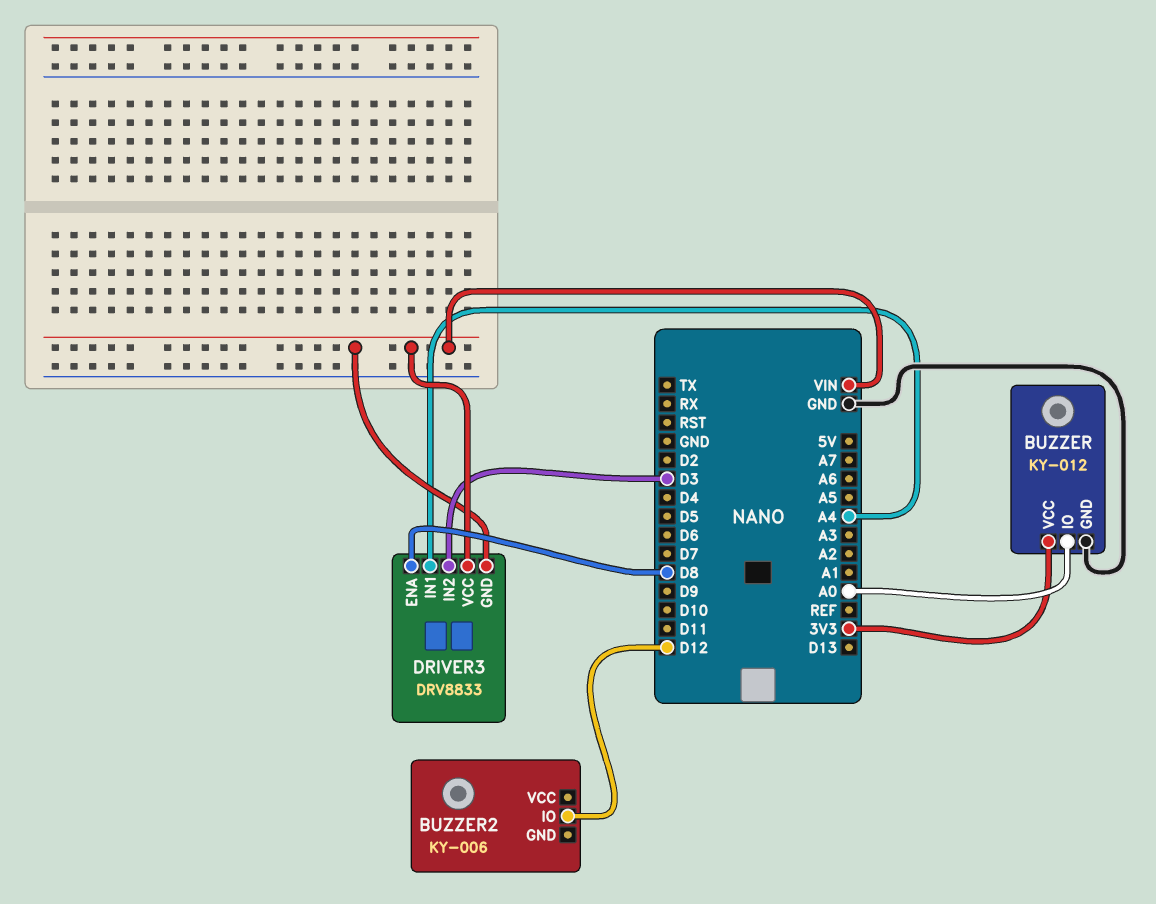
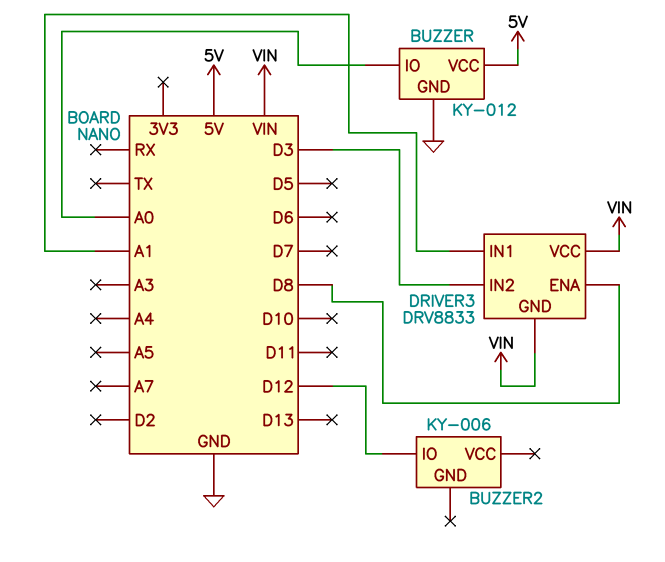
BUZZER pin VCC: 3V3 -> 5V
DRIVER3 pin IN1: A4 -> A1

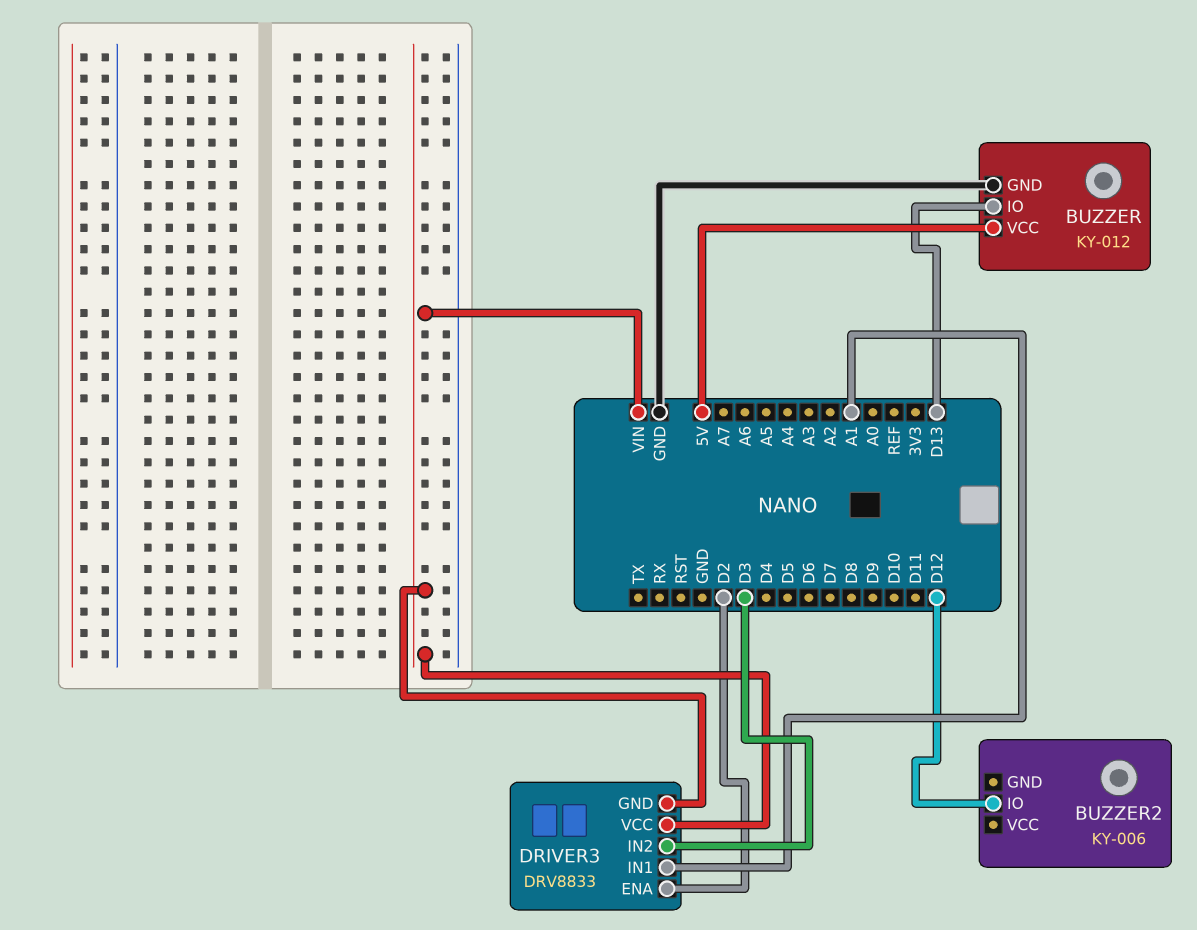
BUZZER pin IO: A0 -> D13
DRIVER3 pin ENA: D8 -> D2

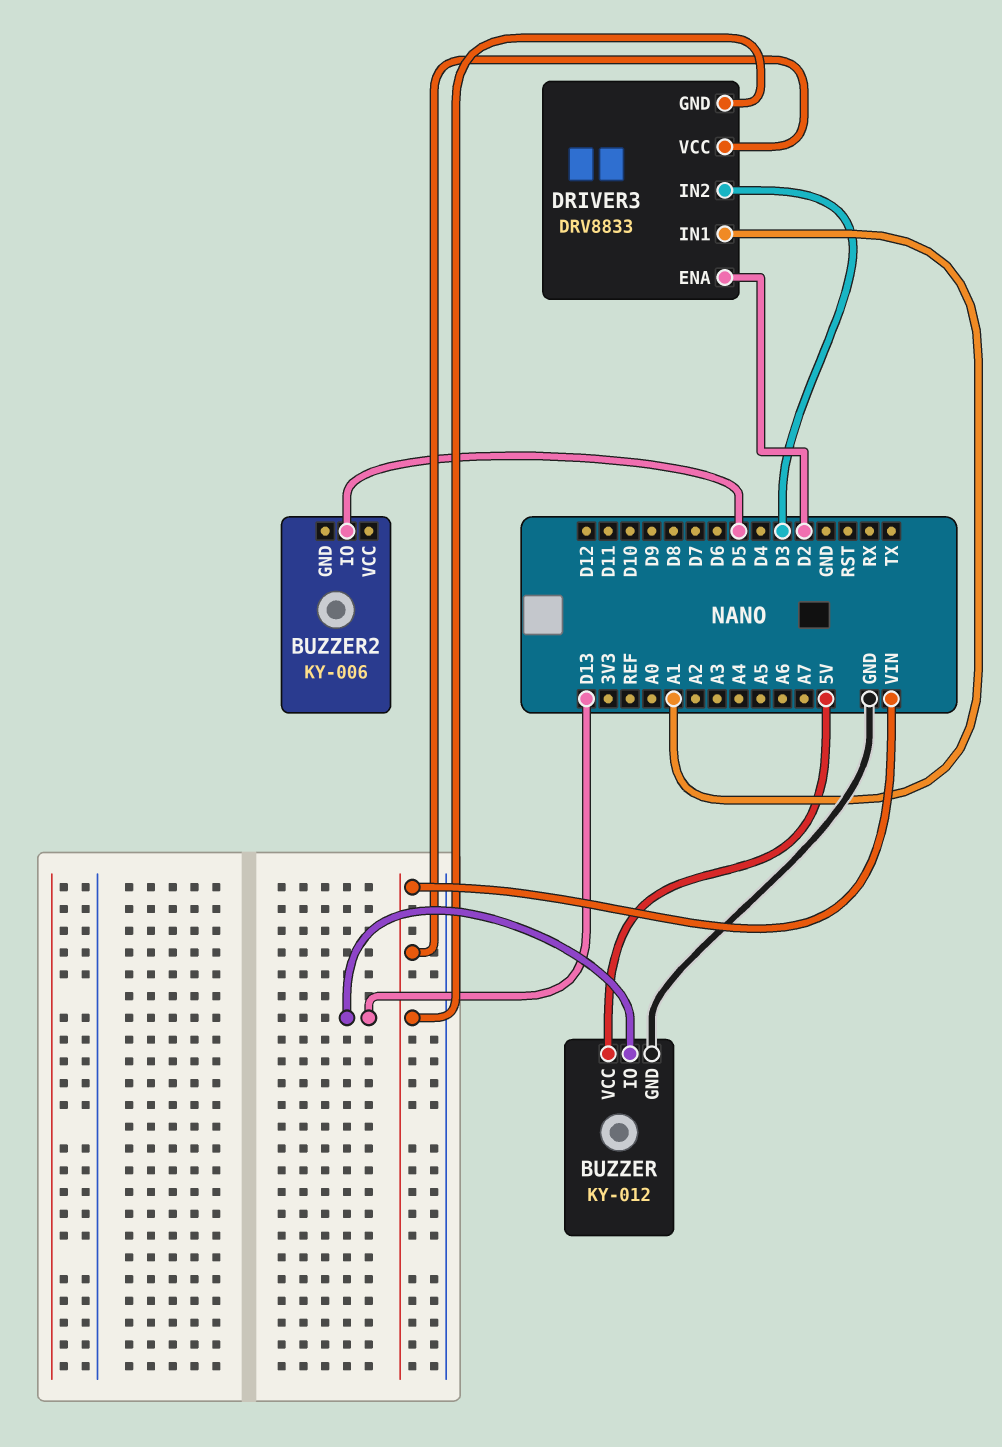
BUZZER2 pin IO: D12 -> D5

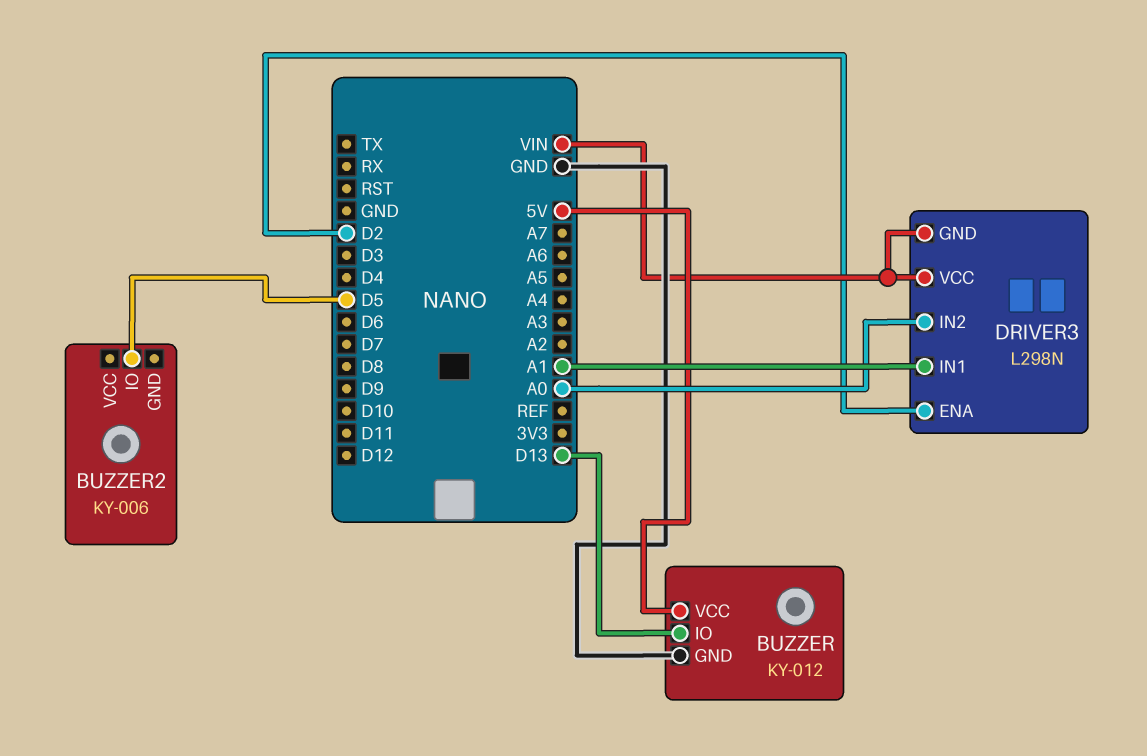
DRIVER3: DRV8833 -> L298N
DRIVER3 pin IN2: D3 -> A0

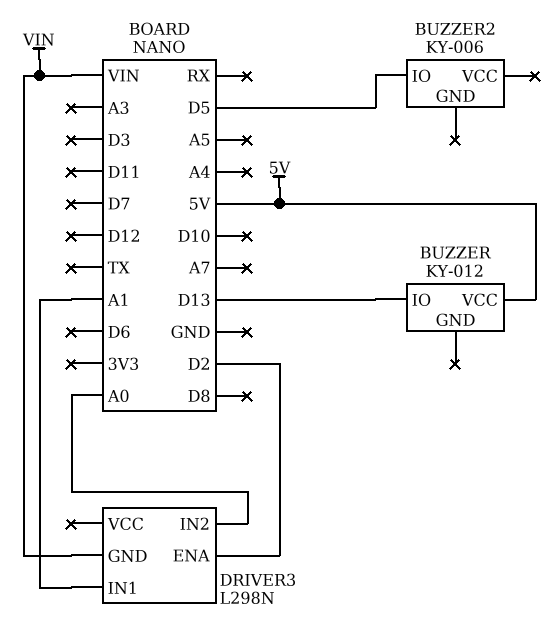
BUZZER pin GND: GND -> none
DRIVER3 pin VCC: VIN -> none

